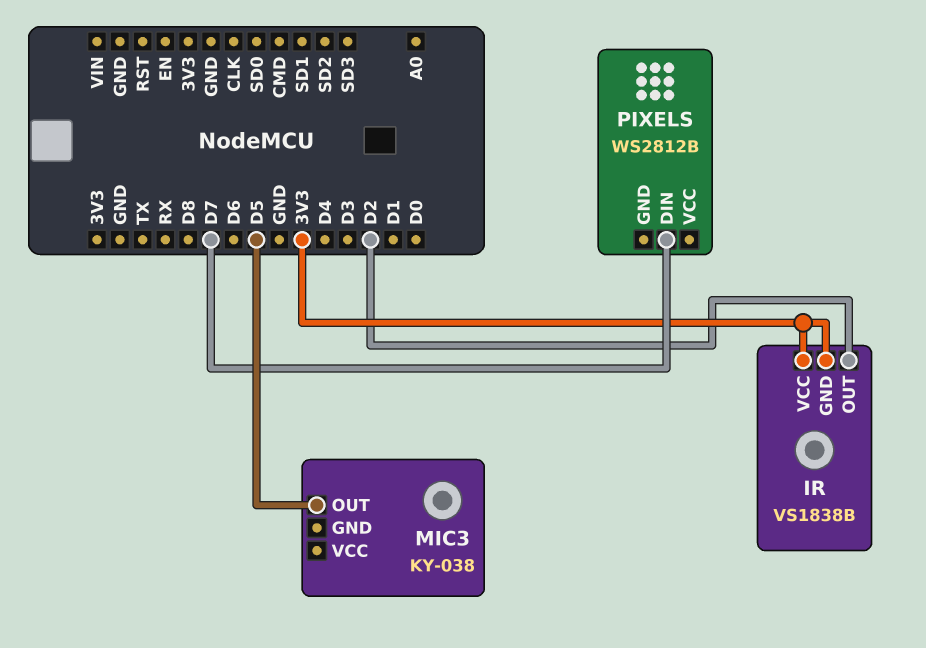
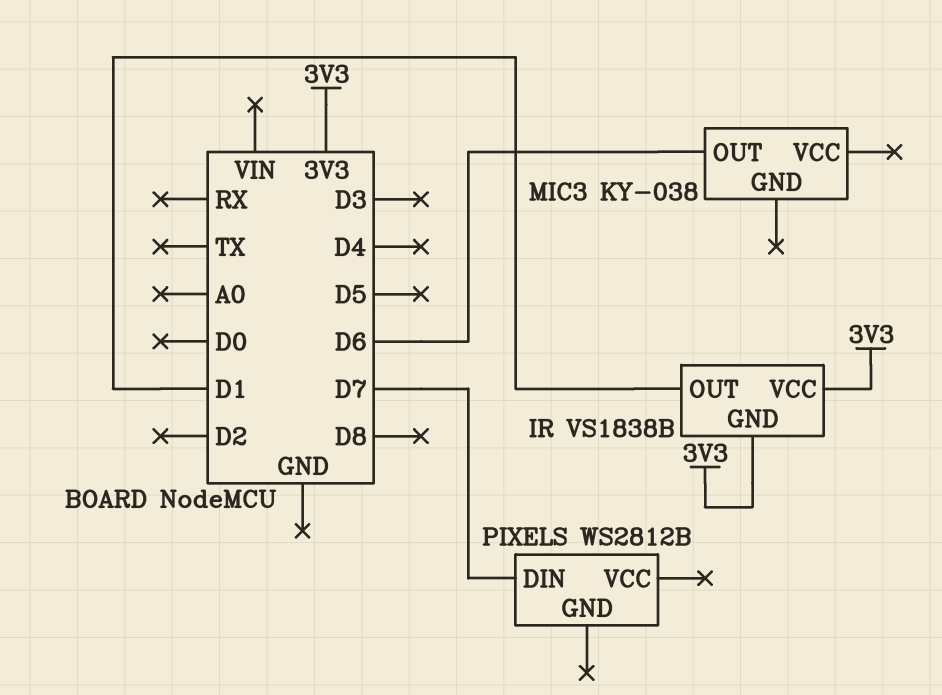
IR pin OUT: D2 -> D1
MIC3 pin OUT: D5 -> D6

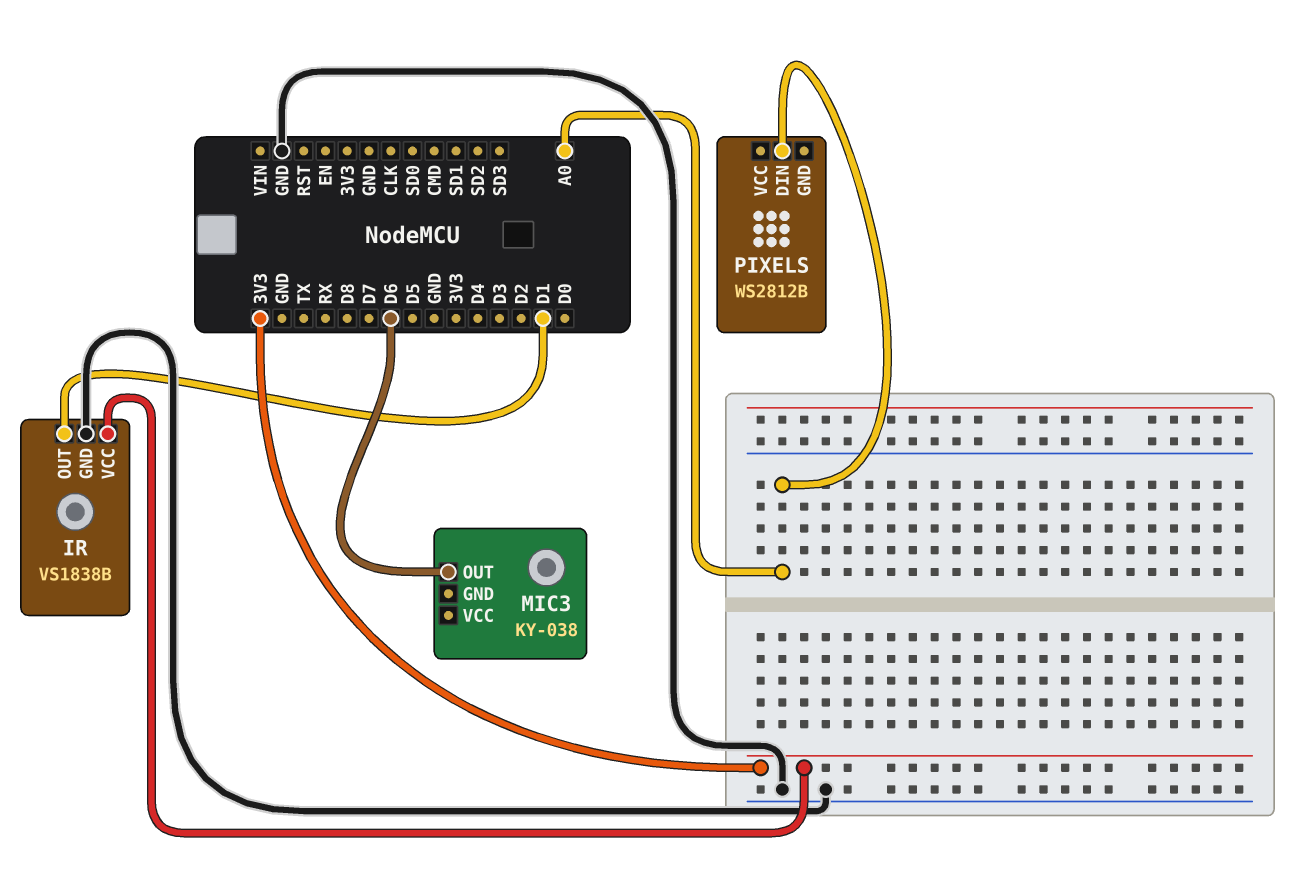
IR pin GND: 3V3 -> GND
PIXELS pin DIN: D7 -> A0

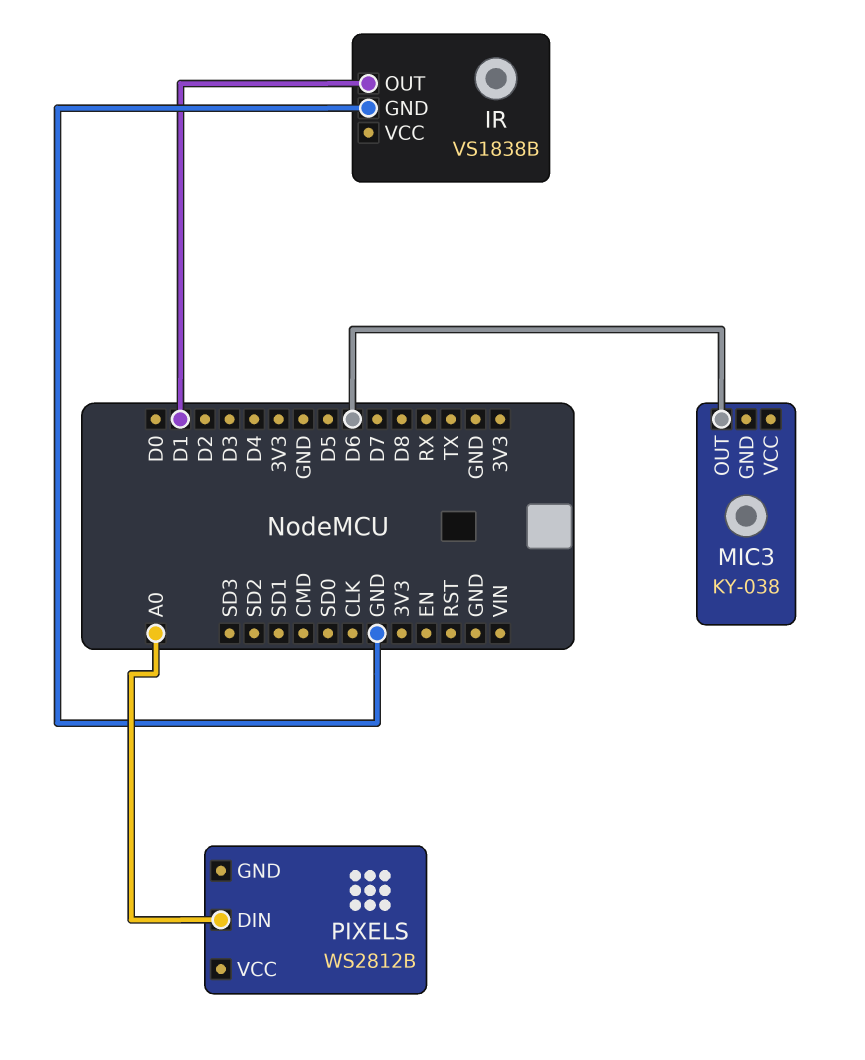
IR pin VCC: 3V3 -> none

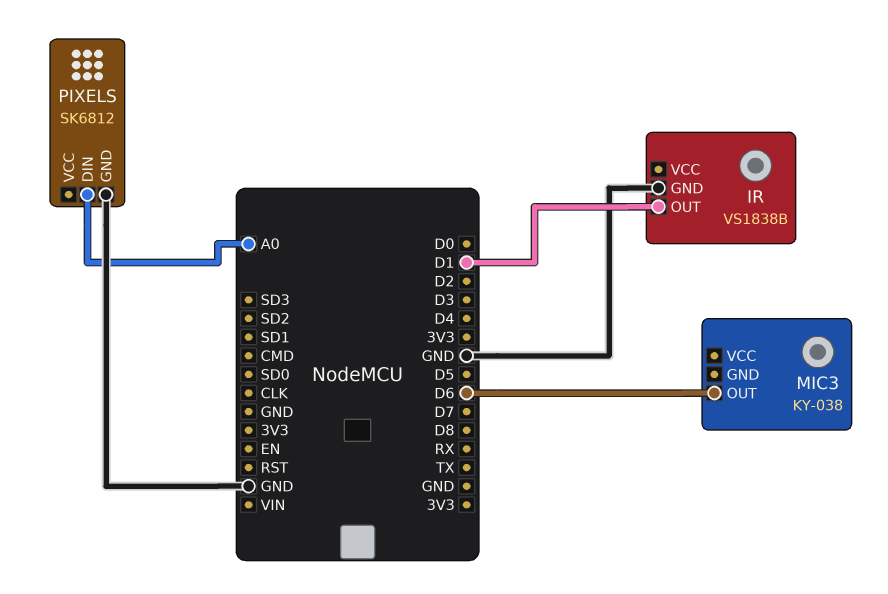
PIXELS: WS2812B -> SK6812
PIXELS pin GND: none -> GND

